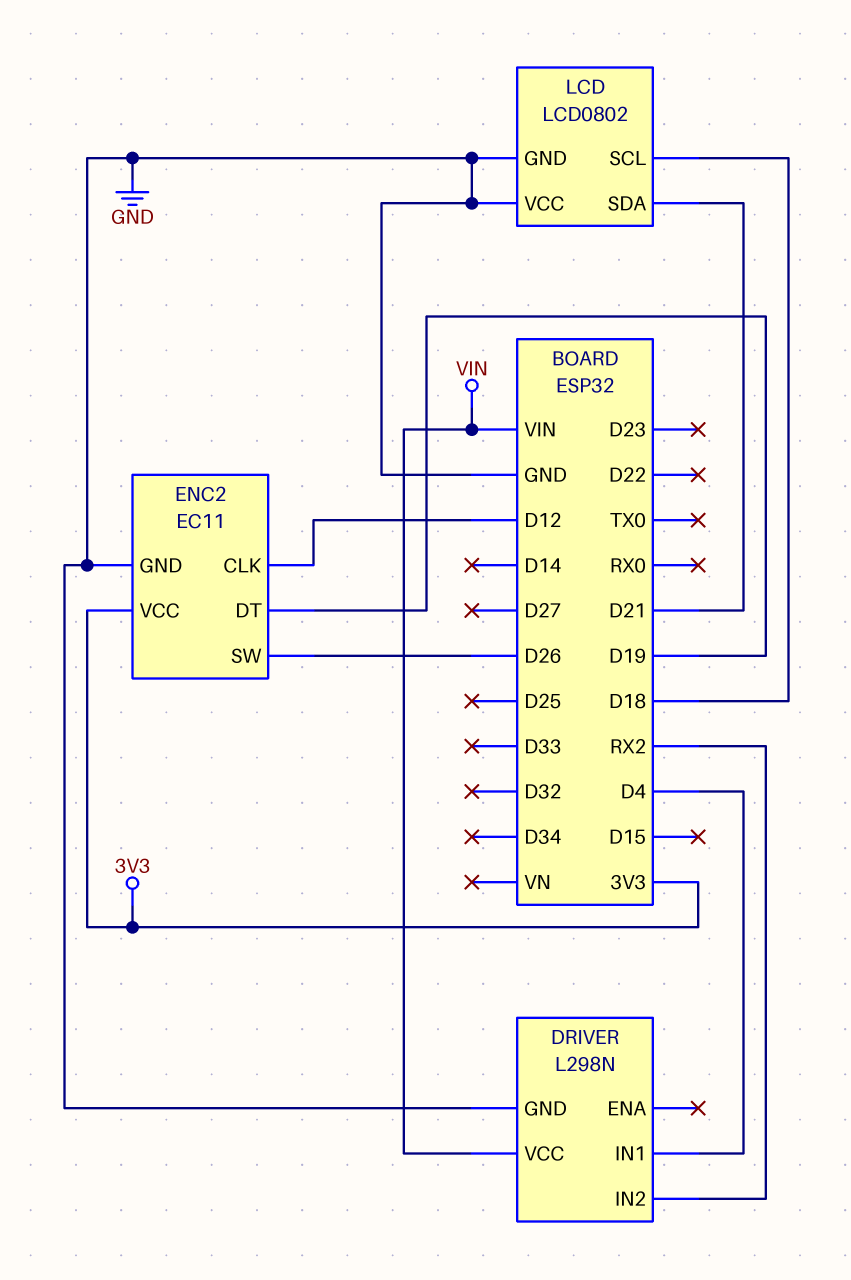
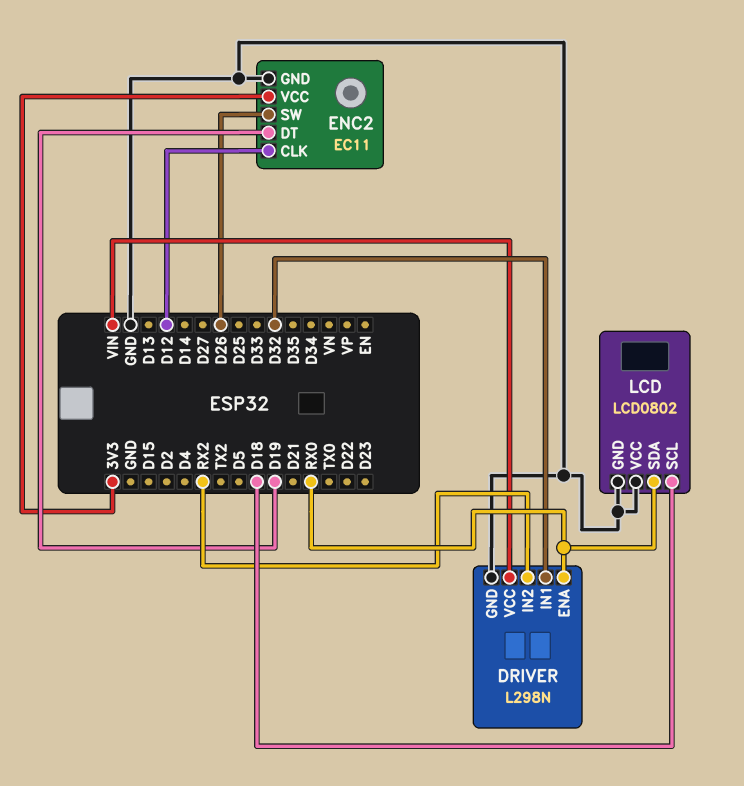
DRIVER pin ENA: none -> RX0
DRIVER pin IN1: D4 -> D32
LCD pin SDA: D21 -> RX0

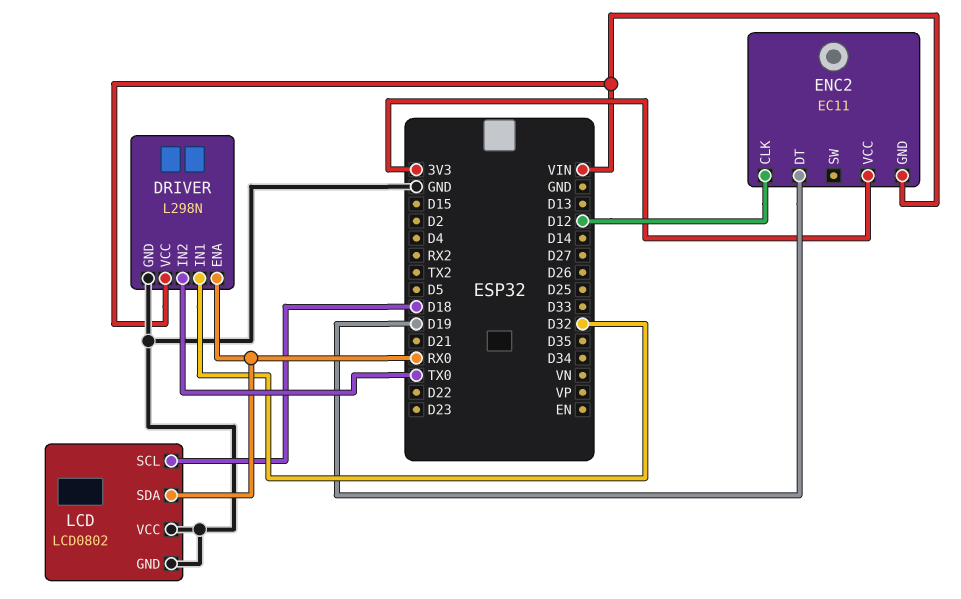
DRIVER pin IN2: RX2 -> TX0
ENC2 pin GND: GND -> VIN
ENC2 pin SW: D26 -> none

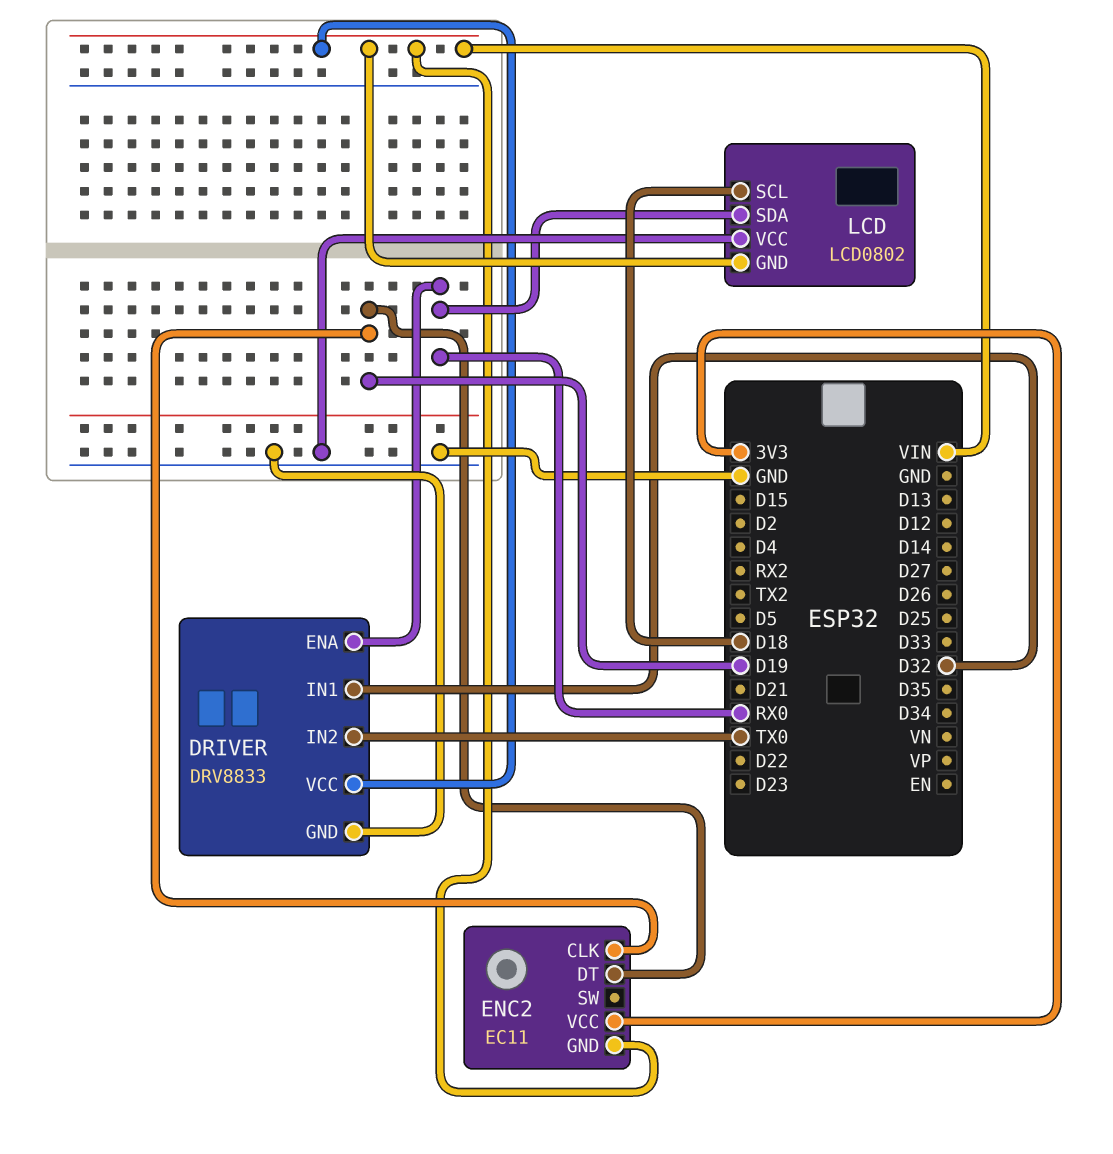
DRIVER: L298N -> DRV8833
ENC2 pin CLK: D12 -> D19
LCD pin GND: GND -> VIN

